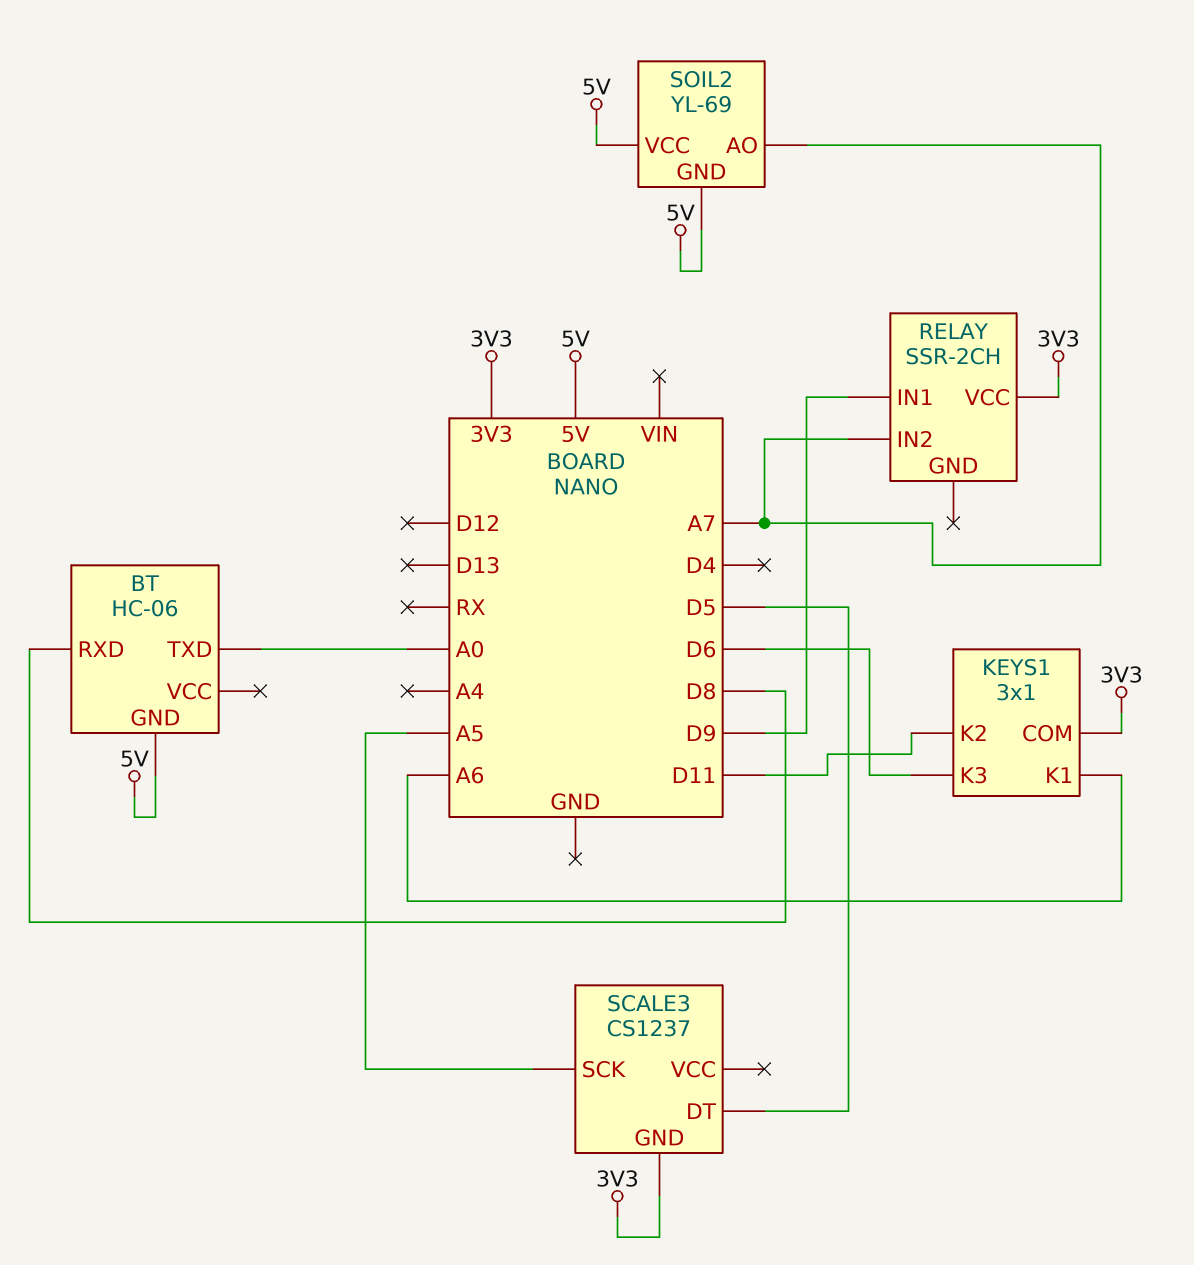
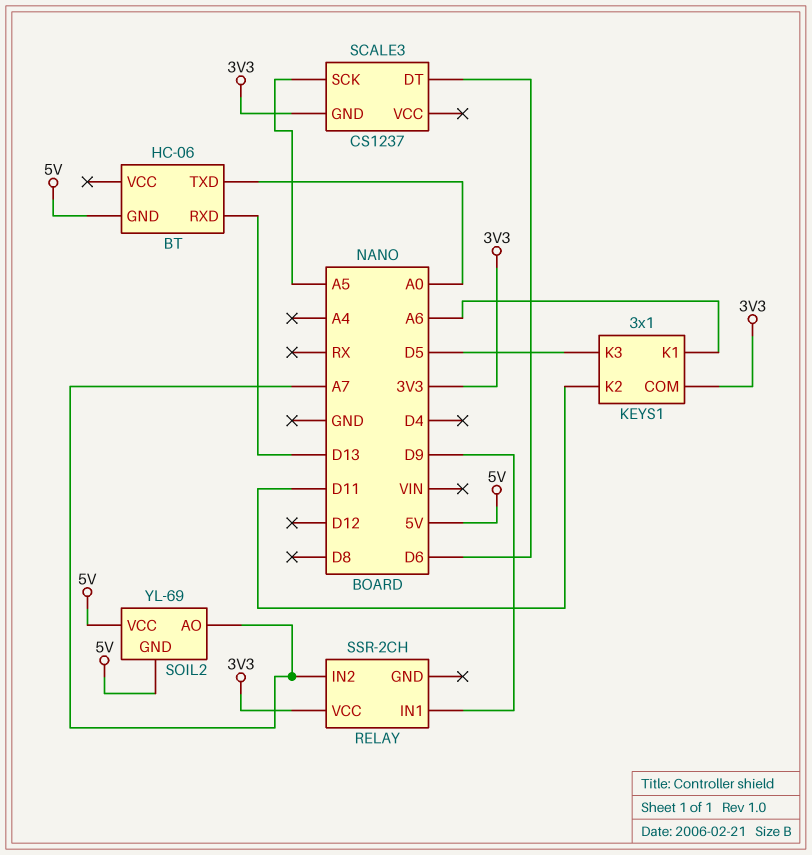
BT pin RXD: D8 -> D13
KEYS1 pin K3: D6 -> D5
SCALE3 pin DT: D5 -> D6

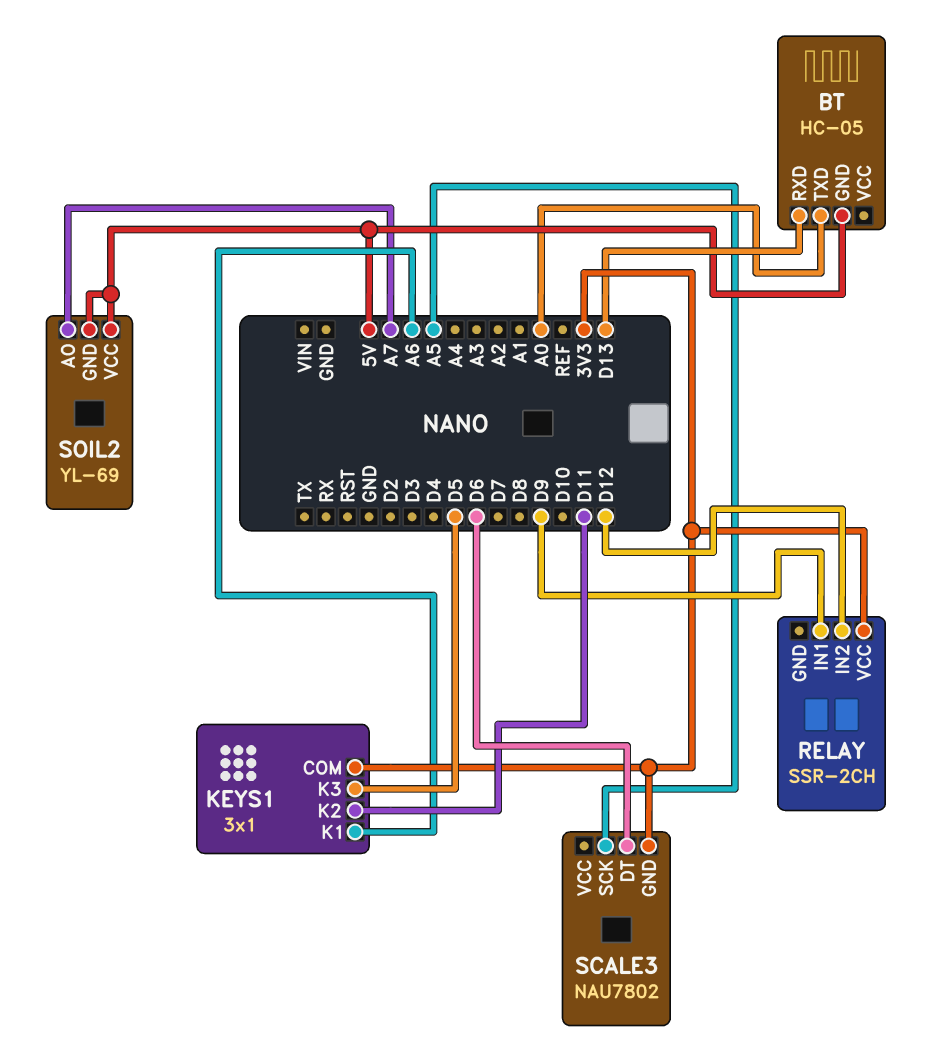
BT: HC-06 -> HC-05
RELAY pin IN2: A7 -> D12
SCALE3: CS1237 -> NAU7802

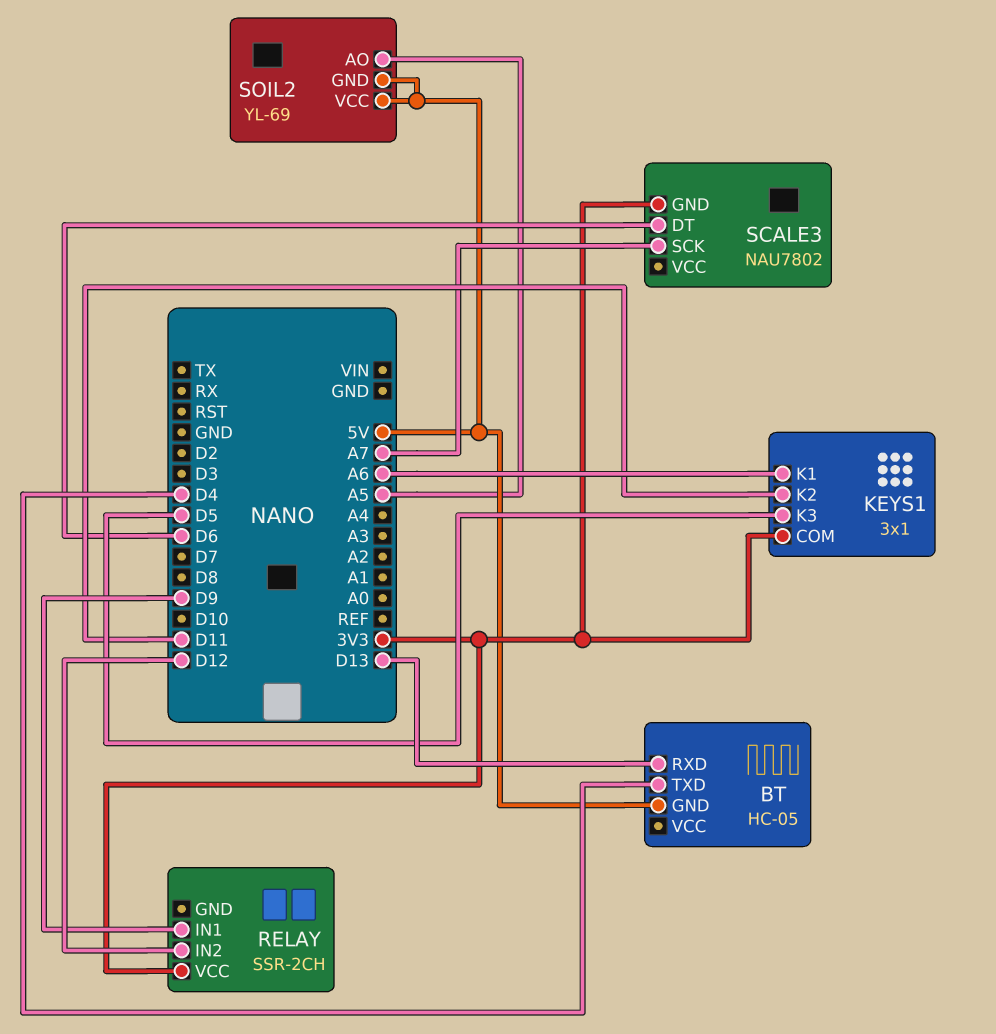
BT pin TXD: A0 -> D4
SCALE3 pin SCK: A5 -> A7
SOIL2 pin AO: A7 -> A5

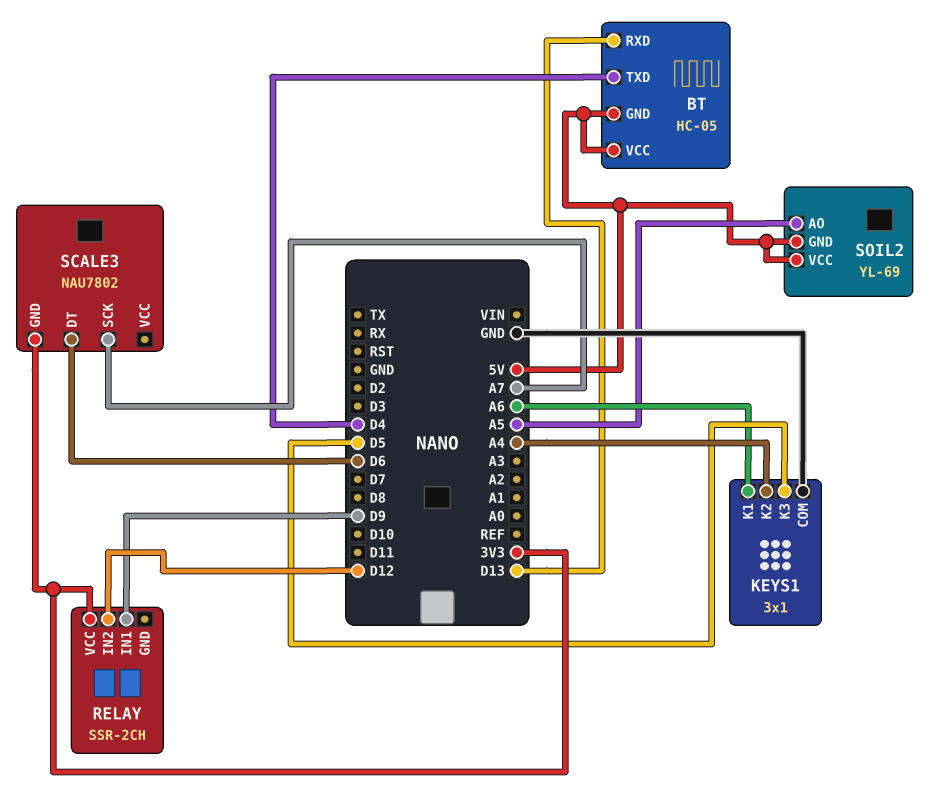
BT pin VCC: none -> 5V
KEYS1 pin COM: 3V3 -> GND
KEYS1 pin K2: D11 -> A4

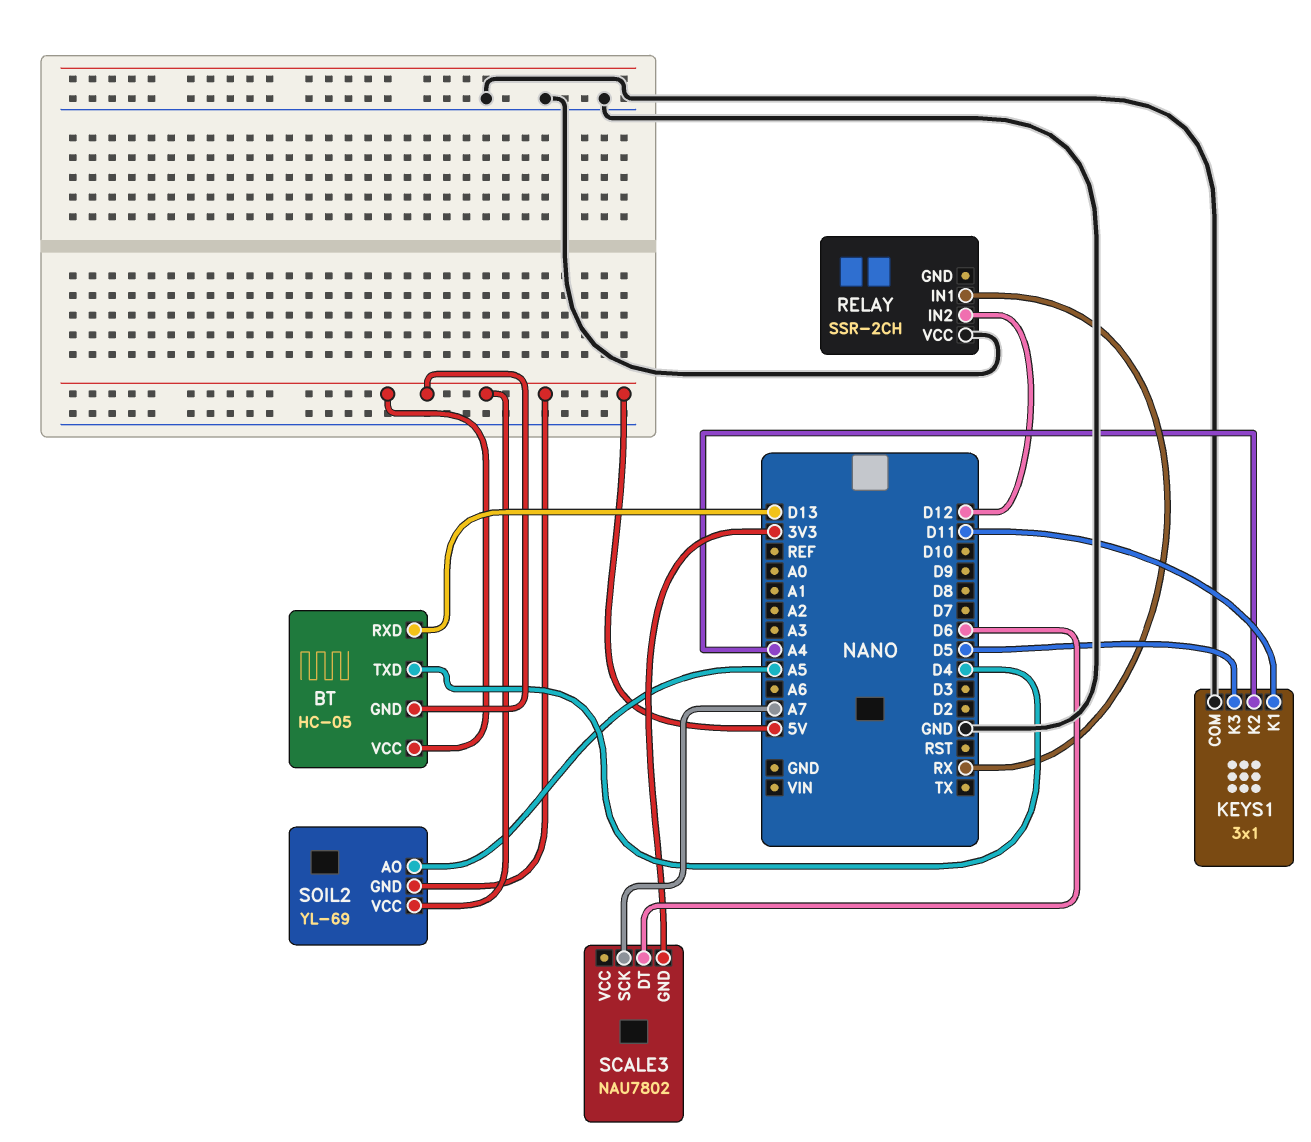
KEYS1 pin K1: A6 -> D11
RELAY pin IN1: D9 -> RX
RELAY pin VCC: 3V3 -> GND

